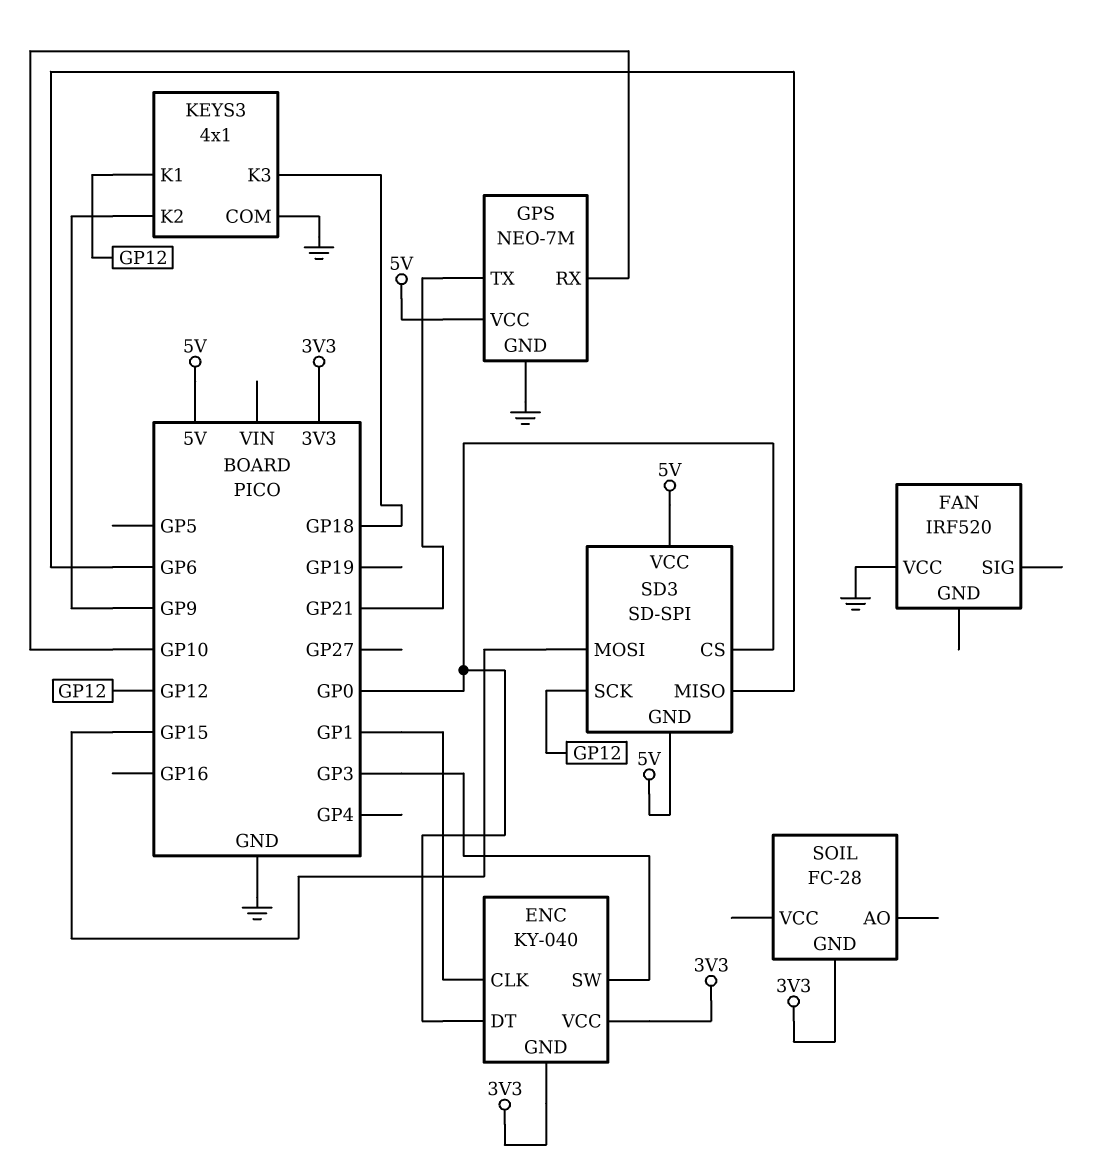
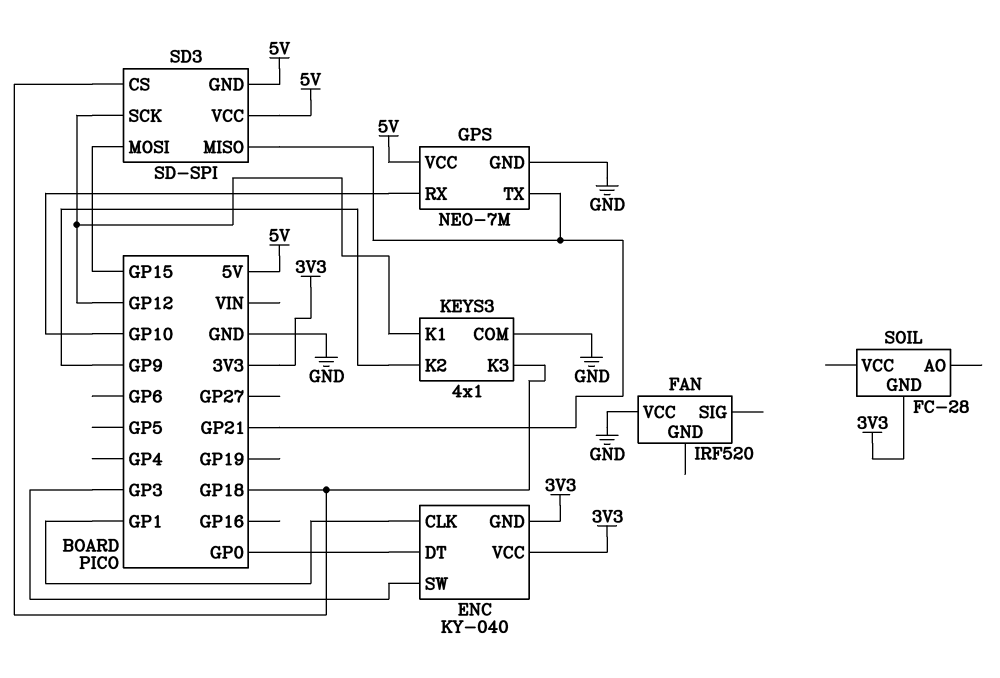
SD3 pin CS: GP0 -> GP18
SD3 pin MISO: GP6 -> GP21

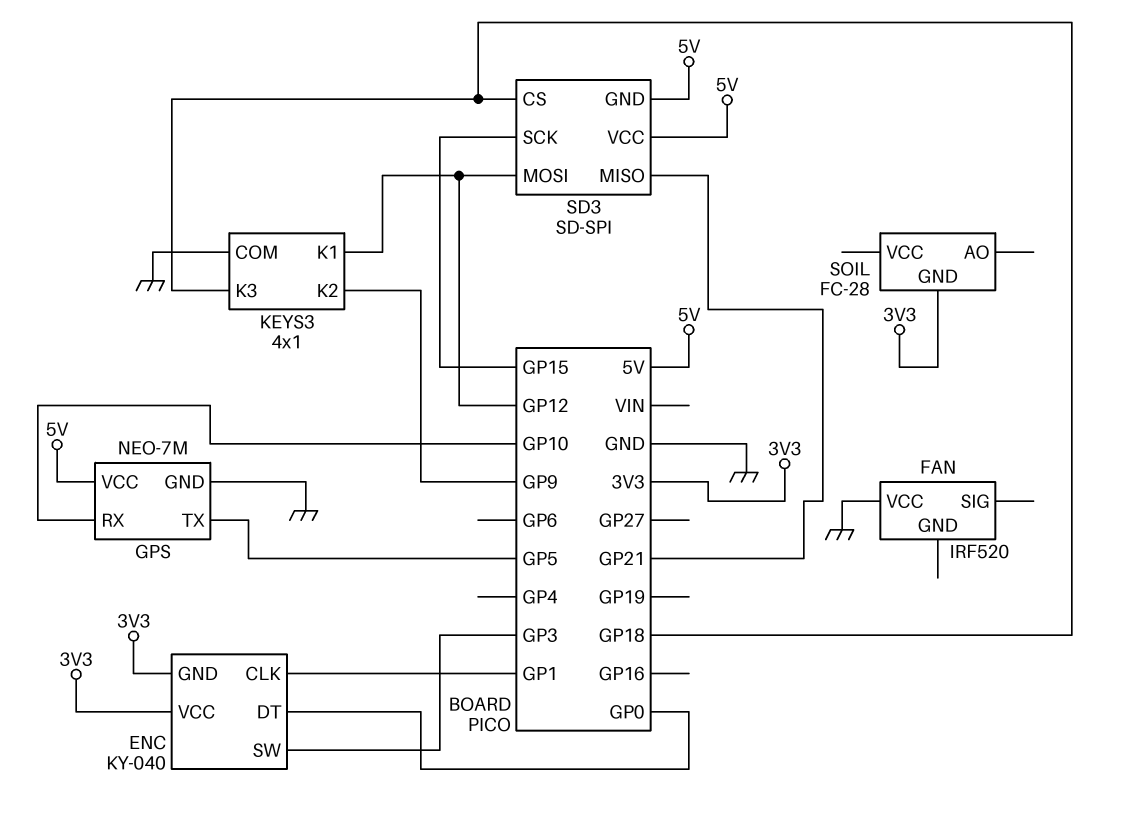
GPS pin TX: GP21 -> GP5
SD3 pin MOSI: GP15 -> GP12
SD3 pin SCK: GP12 -> GP15

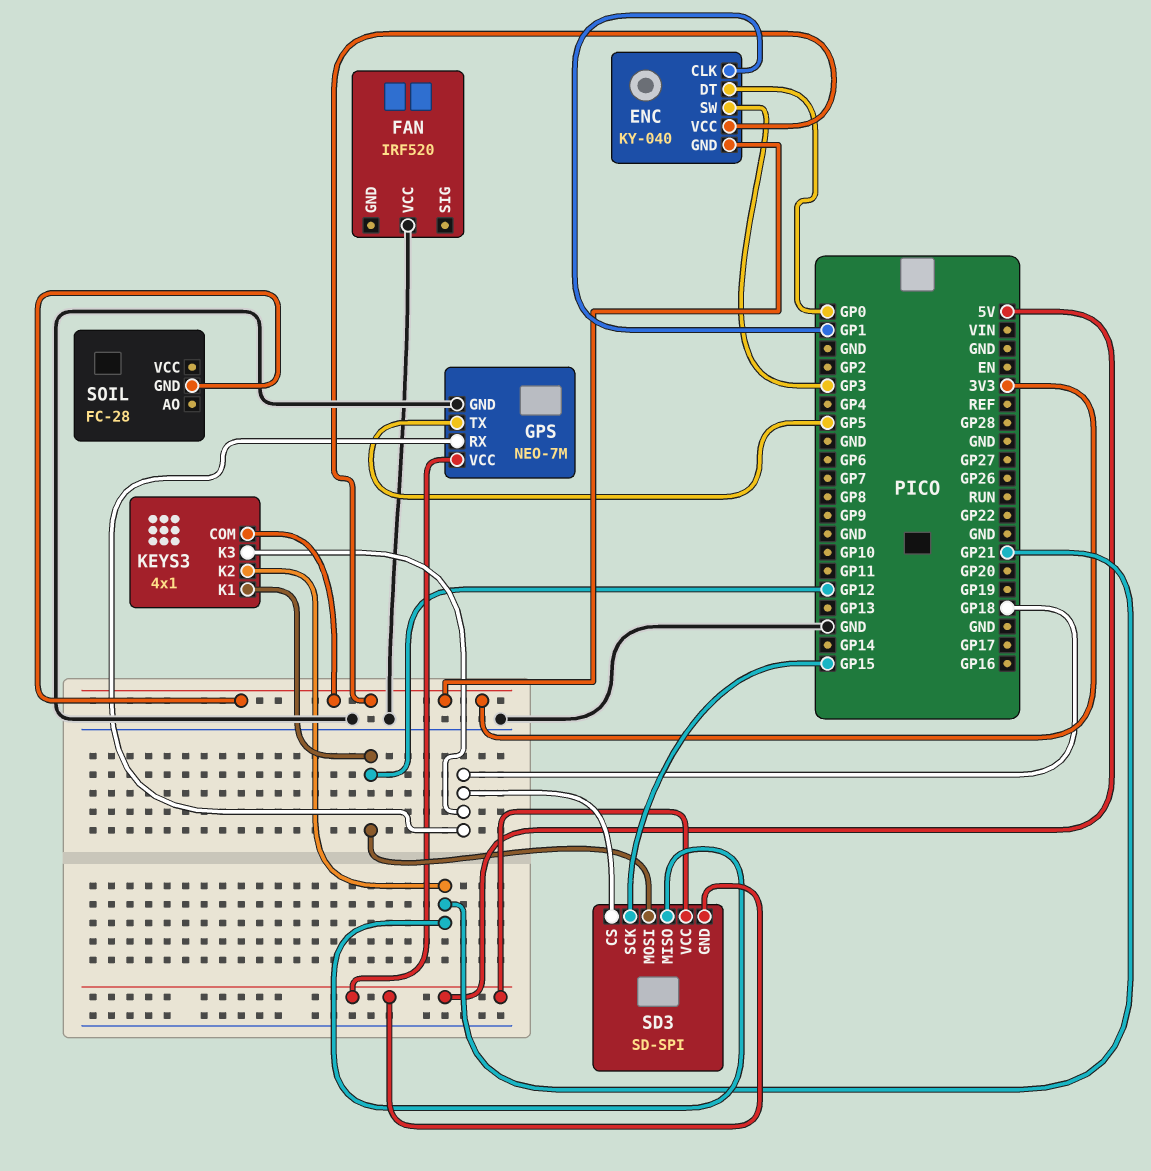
GPS pin RX: GP10 -> GP18
KEYS3 pin COM: GND -> 3V3
KEYS3 pin K2: GP9 -> GP21

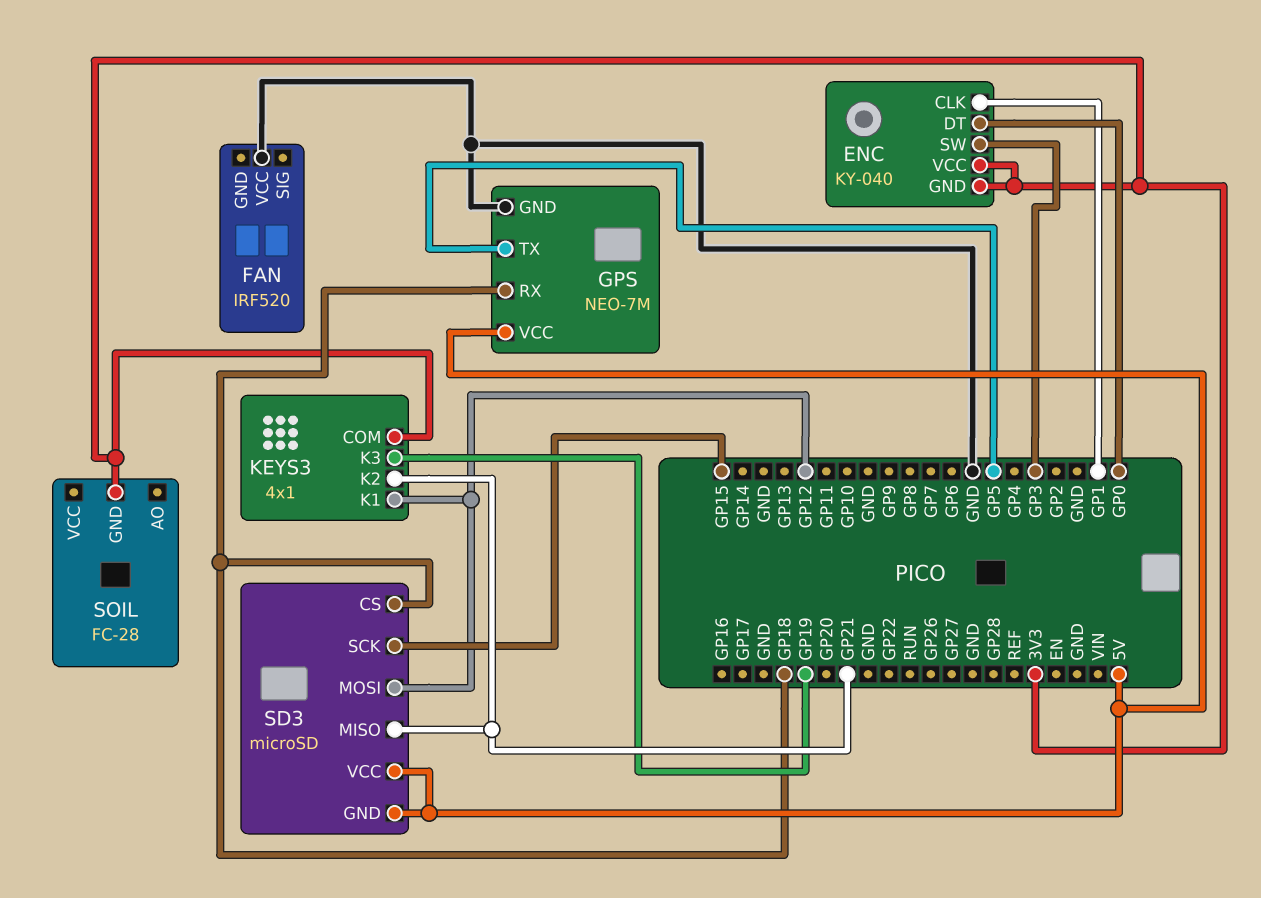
KEYS3 pin K3: GP18 -> GP19
SD3: SD-SPI -> microSD

